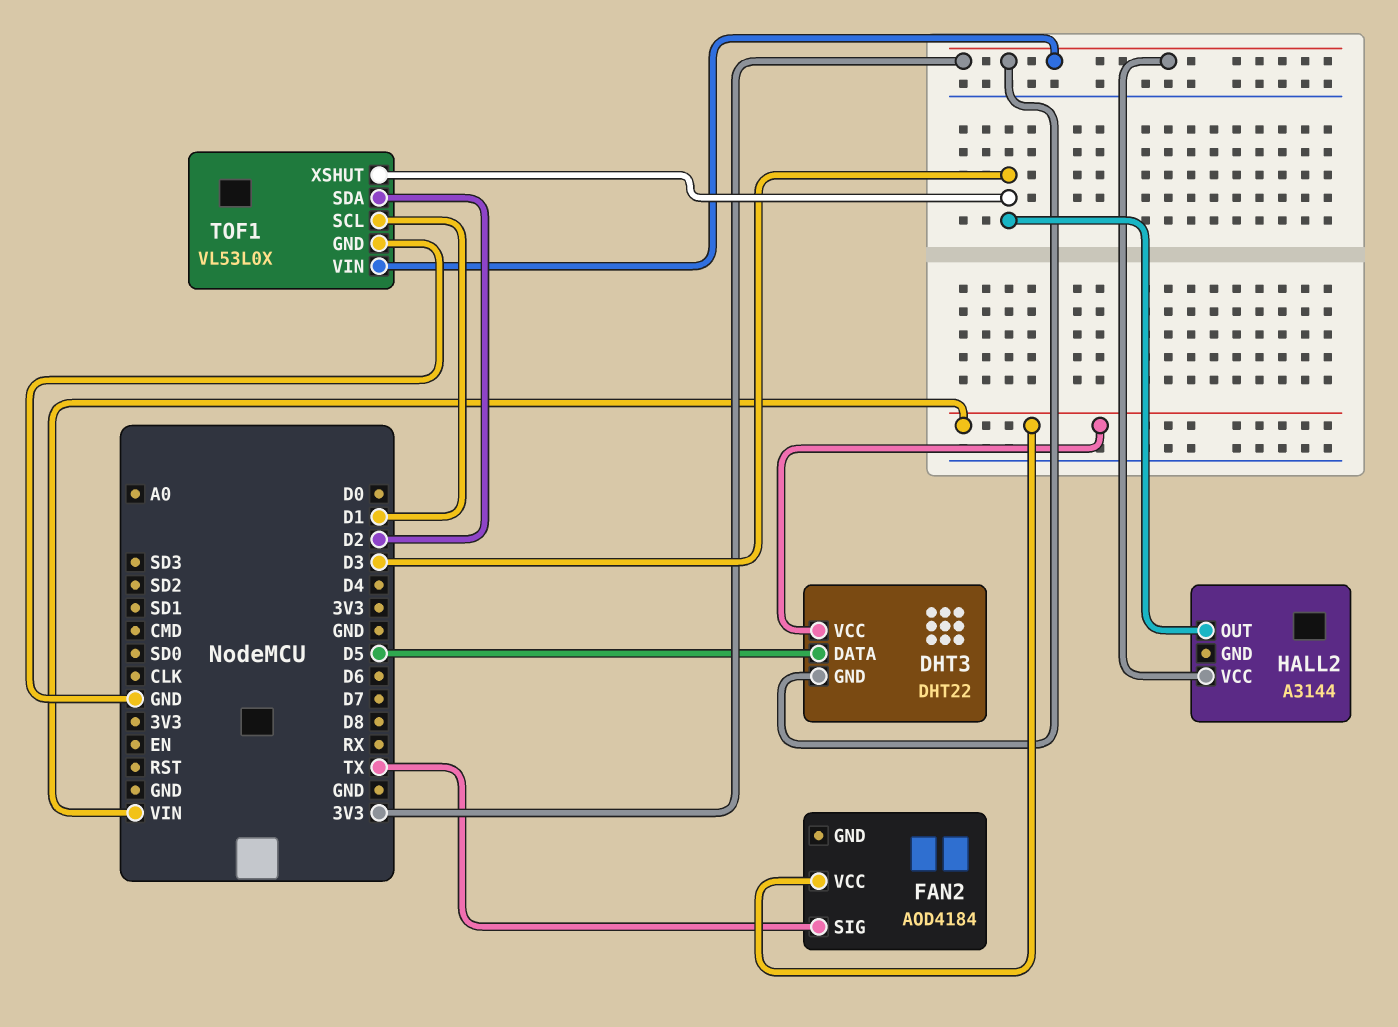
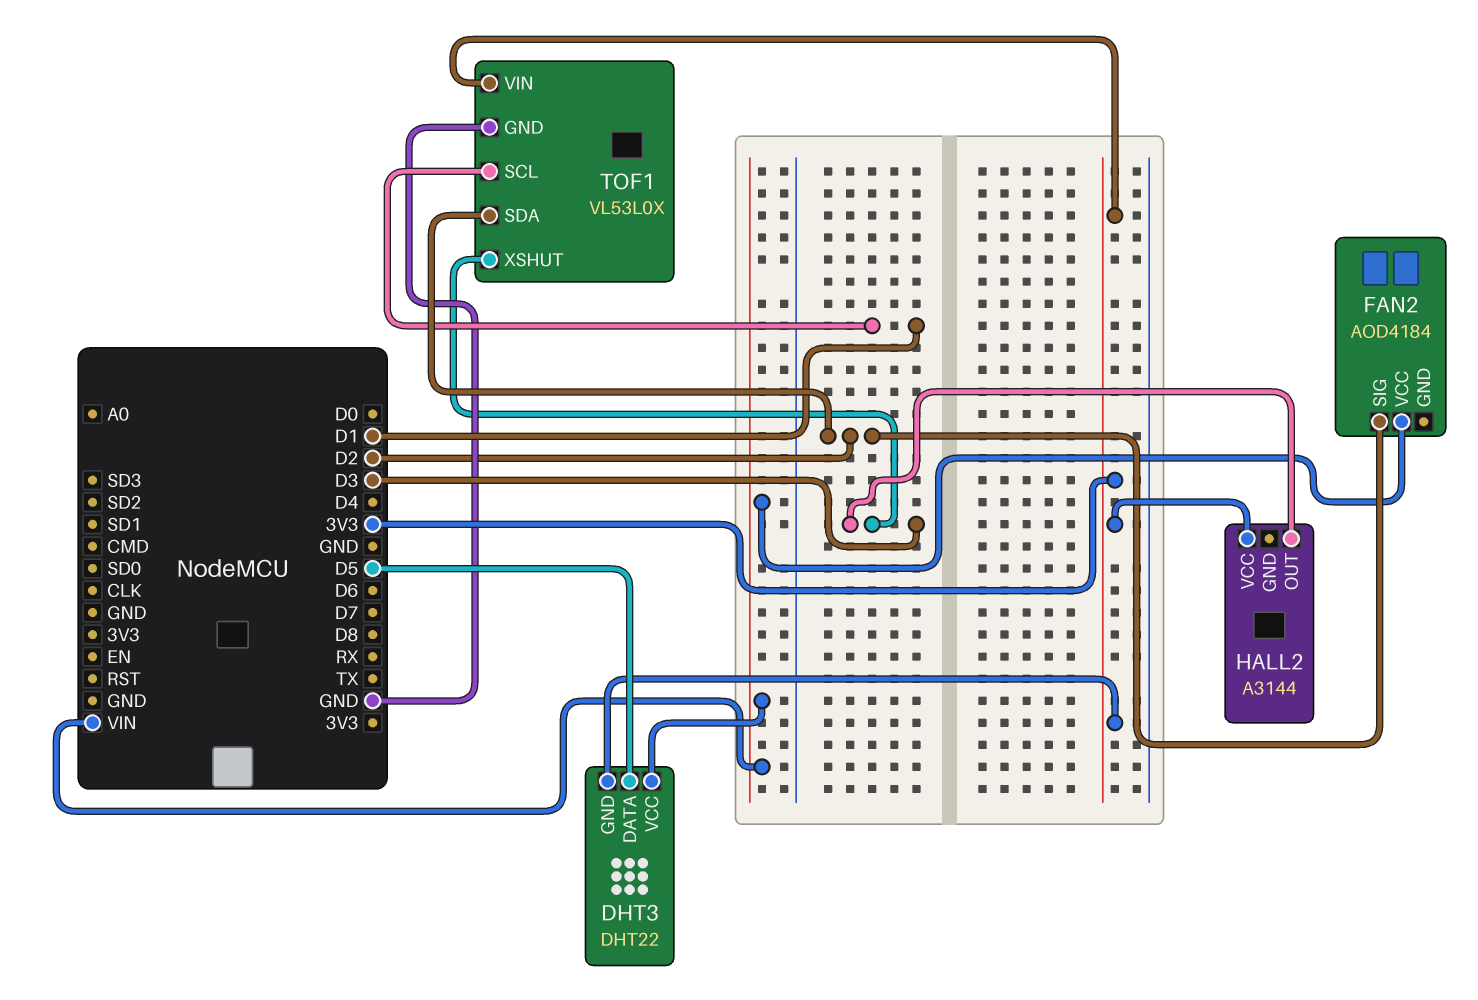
FAN2 pin SIG: TX -> D2

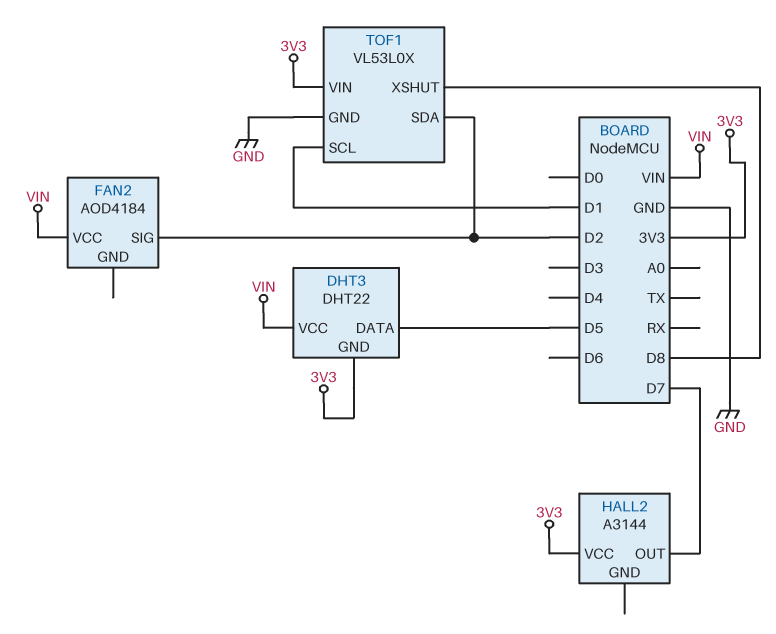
HALL2 pin OUT: D3 -> D7
TOF1 pin XSHUT: D3 -> D8

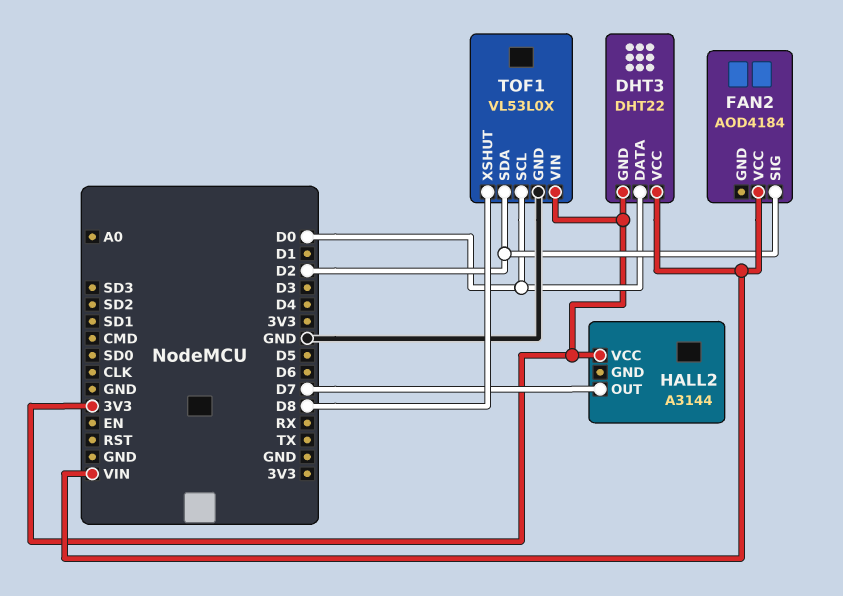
DHT3 pin DATA: D5 -> D0
TOF1 pin SCL: D1 -> D0

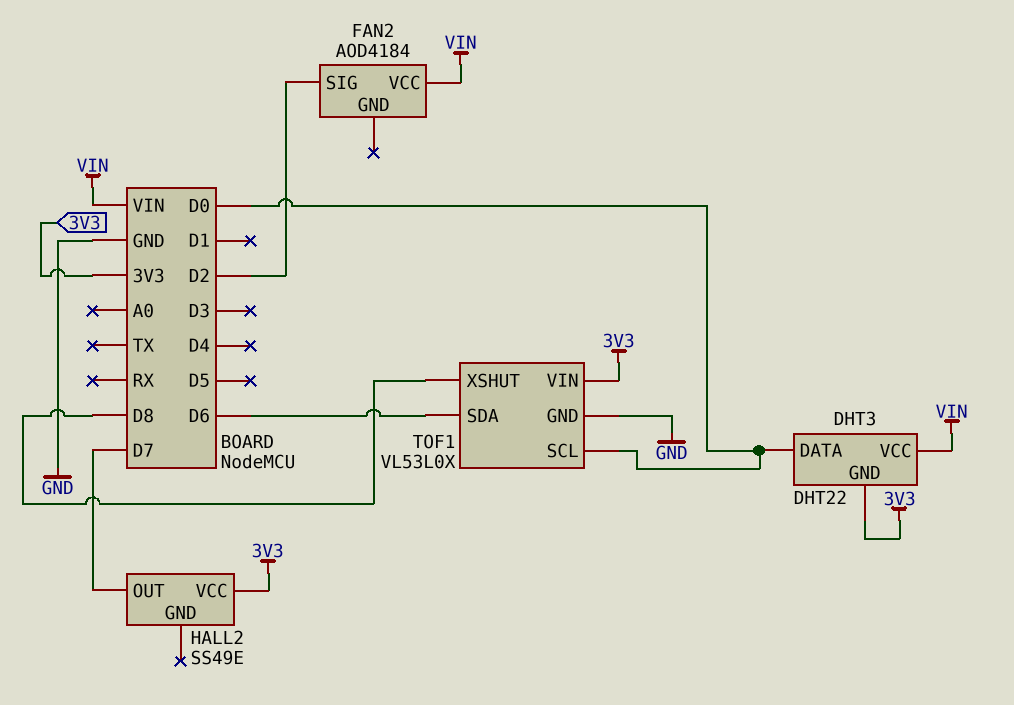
HALL2: A3144 -> SS49E
TOF1 pin SDA: D2 -> D6

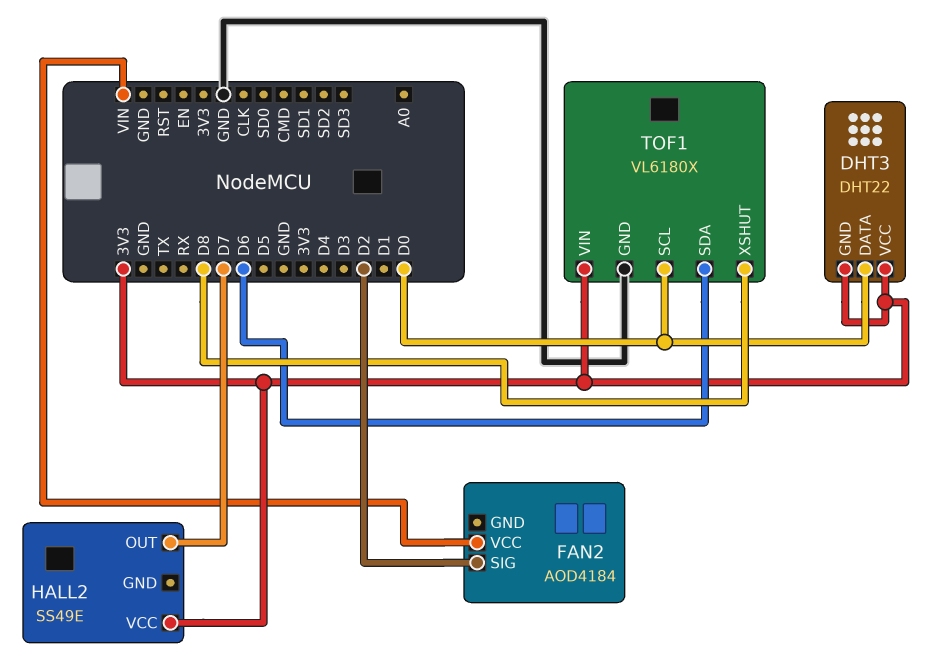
DHT3 pin VCC: VIN -> 3V3
TOF1: VL53L0X -> VL6180X

